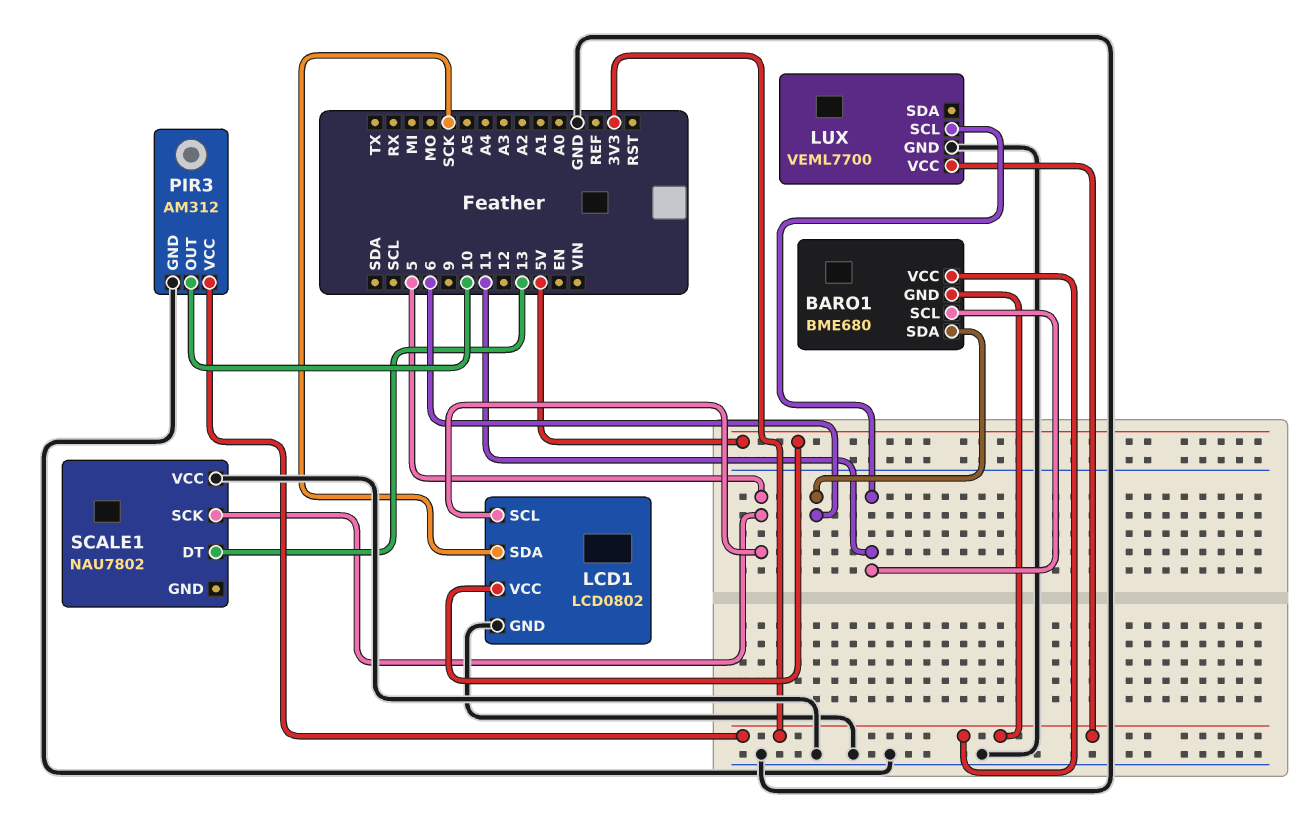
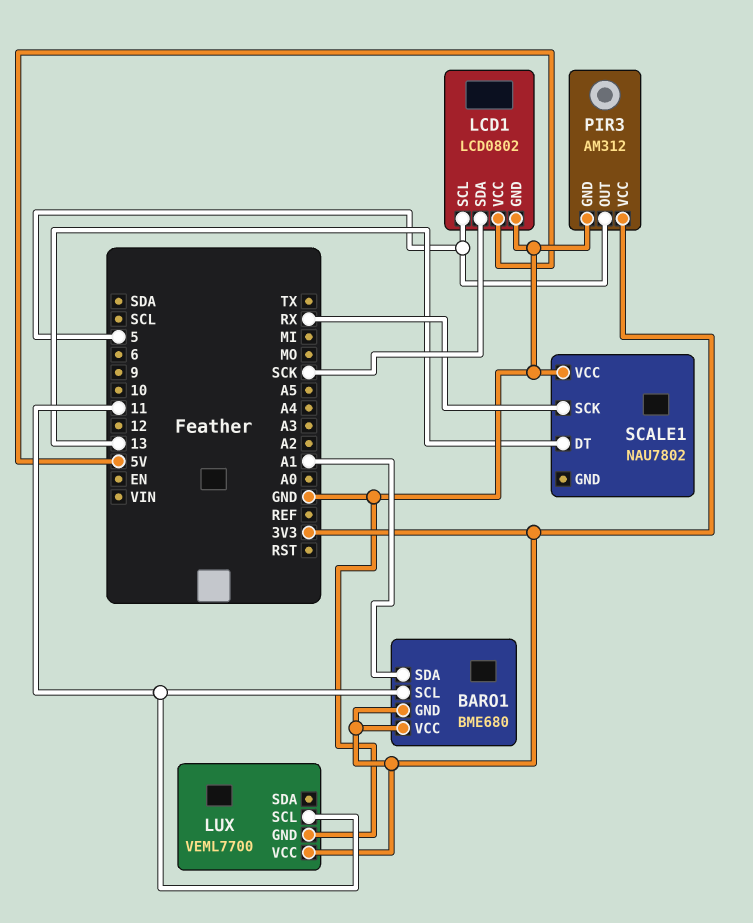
BARO1 pin SDA: 6 -> A1
PIR3 pin OUT: 10 -> 5
SCALE1 pin SCK: 5 -> RX

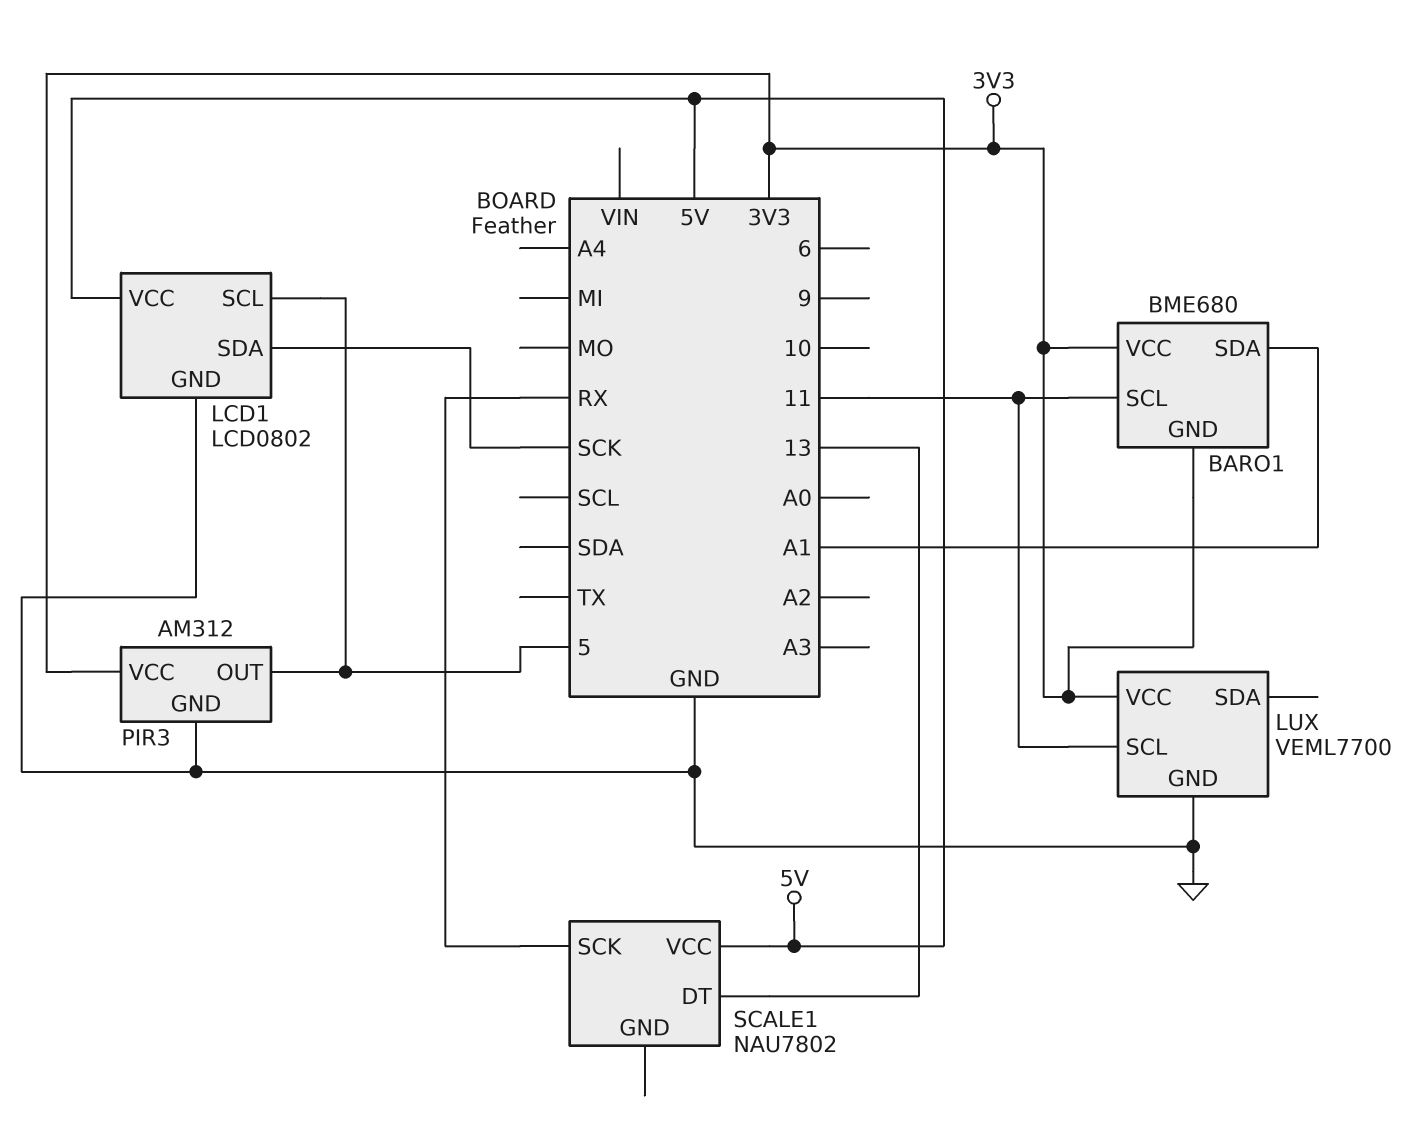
SCALE1 pin VCC: GND -> 5V

